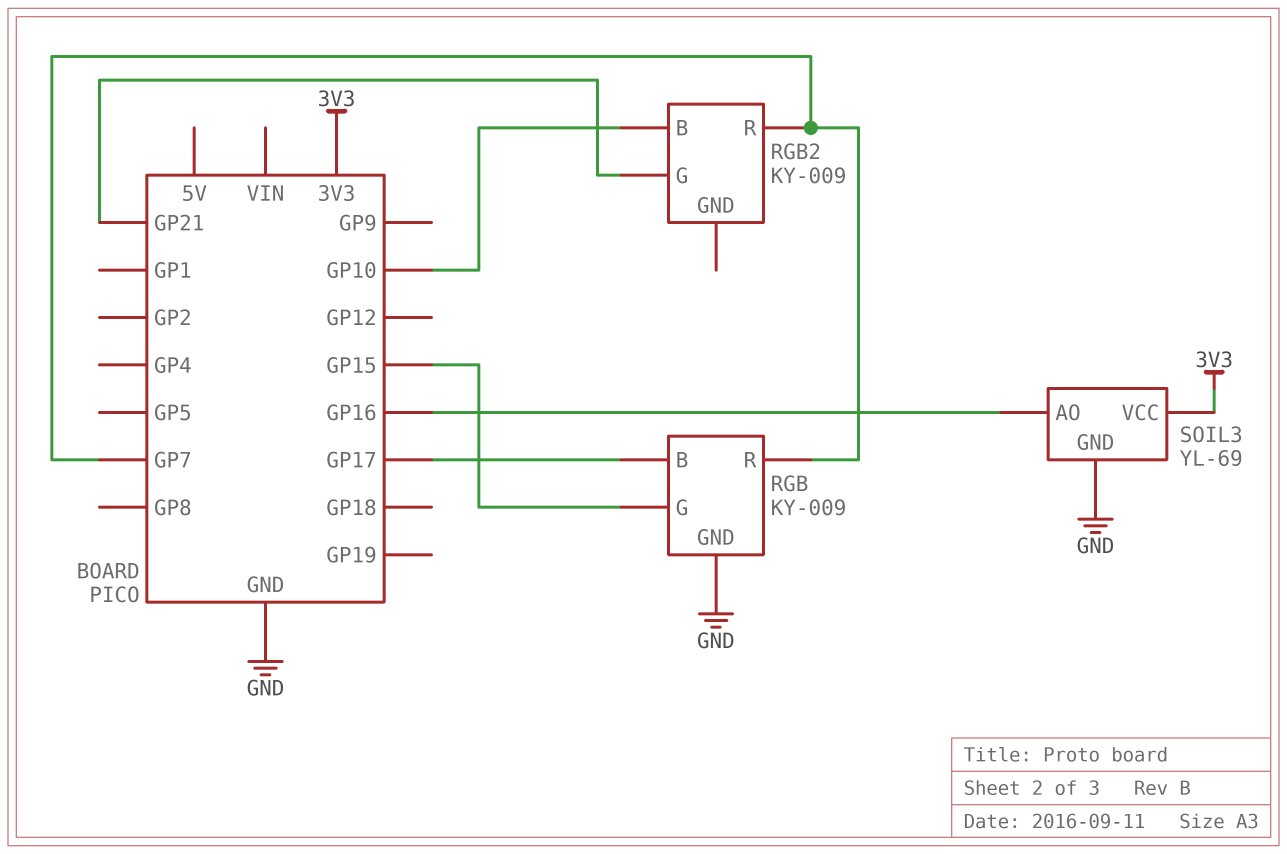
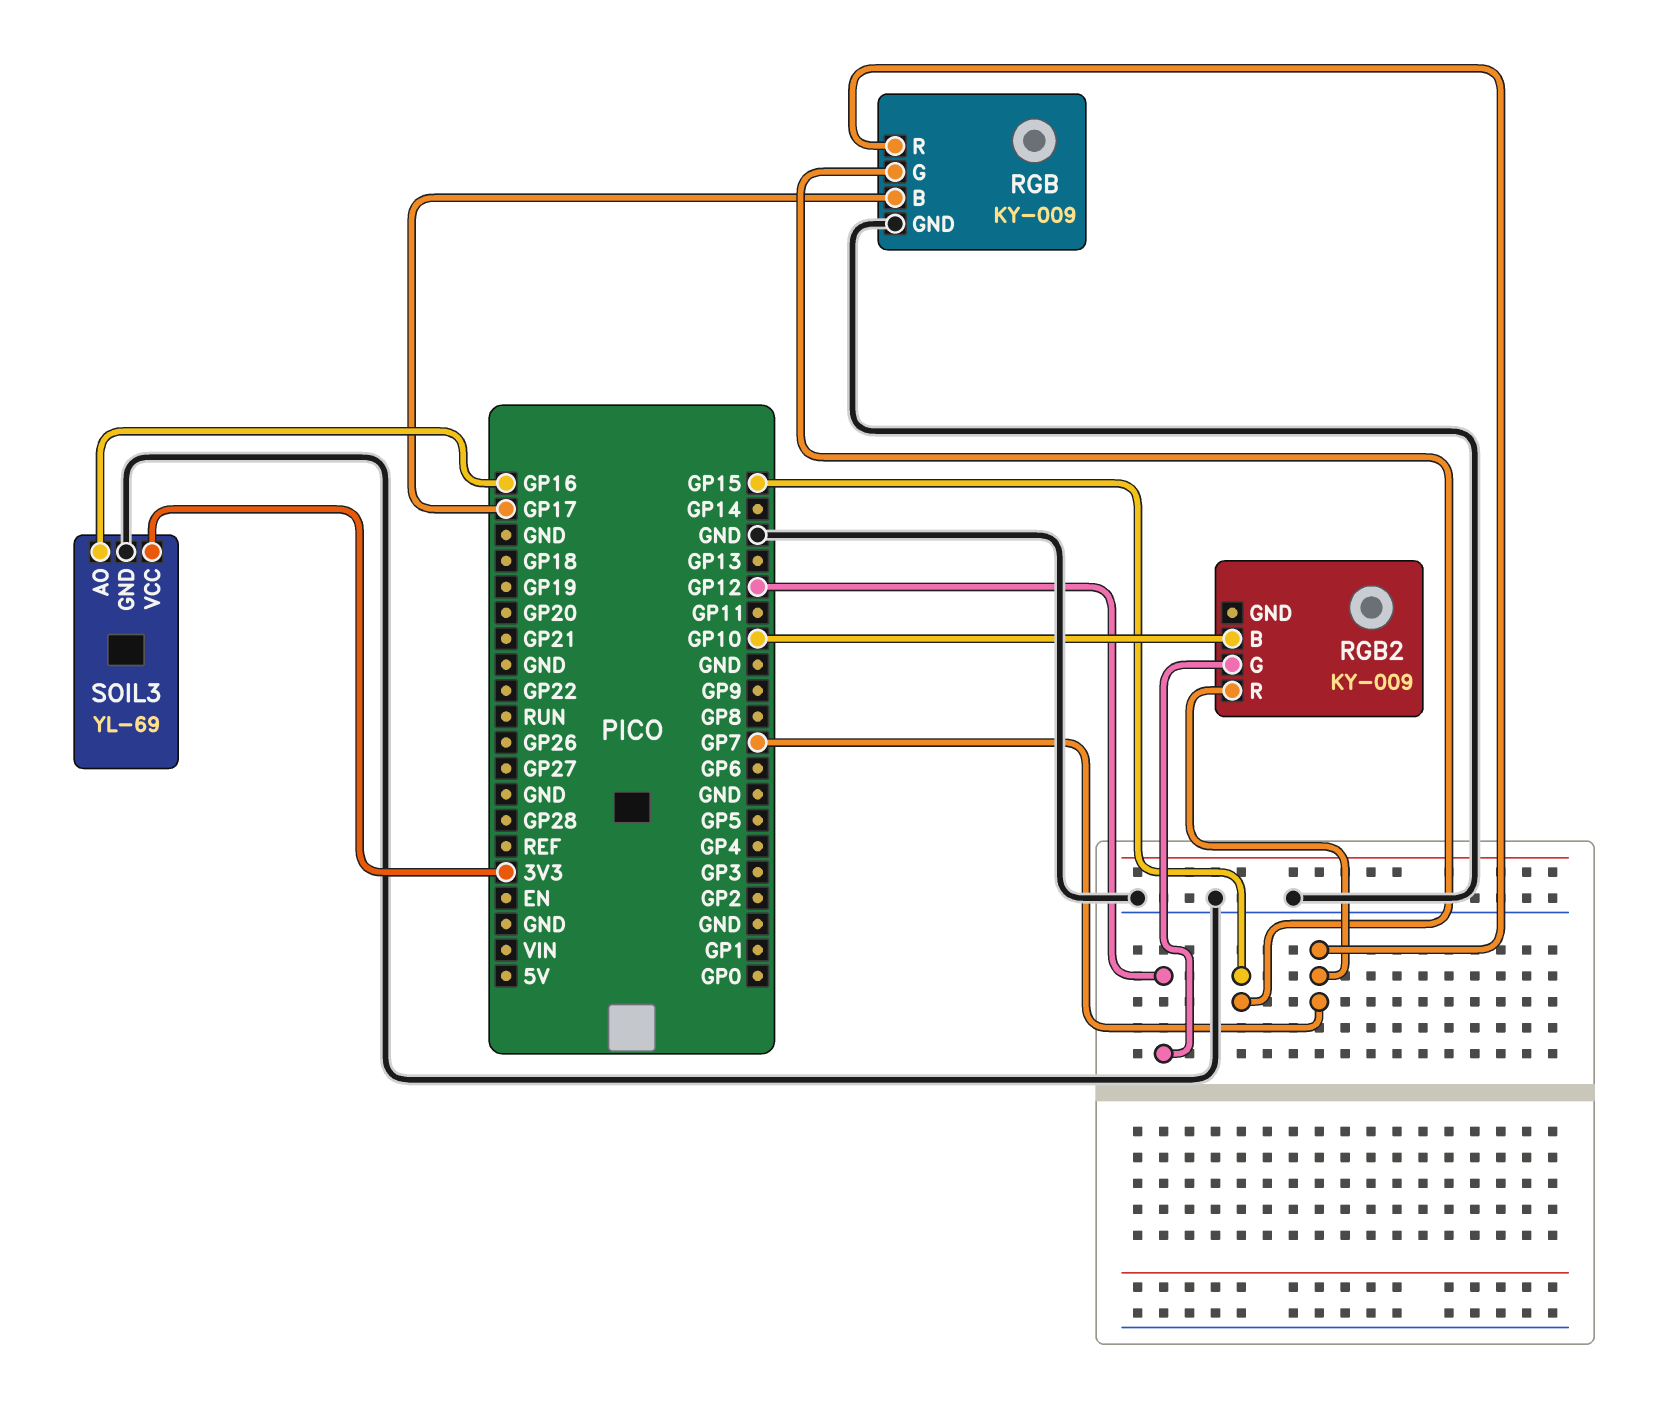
RGB2 pin G: GP21 -> GP12

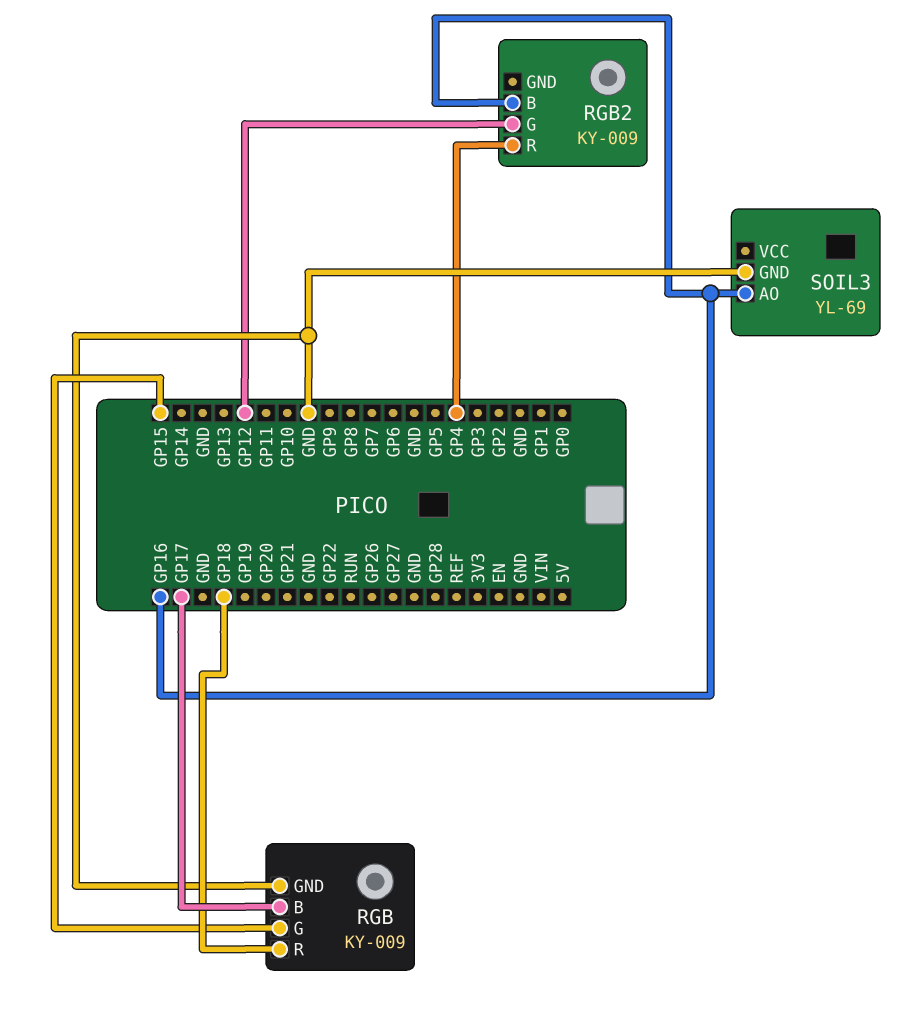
RGB pin R: GP7 -> GP18
RGB2 pin B: GP10 -> GP16
RGB2 pin R: GP7 -> GP4
SOIL3 pin VCC: 3V3 -> none

